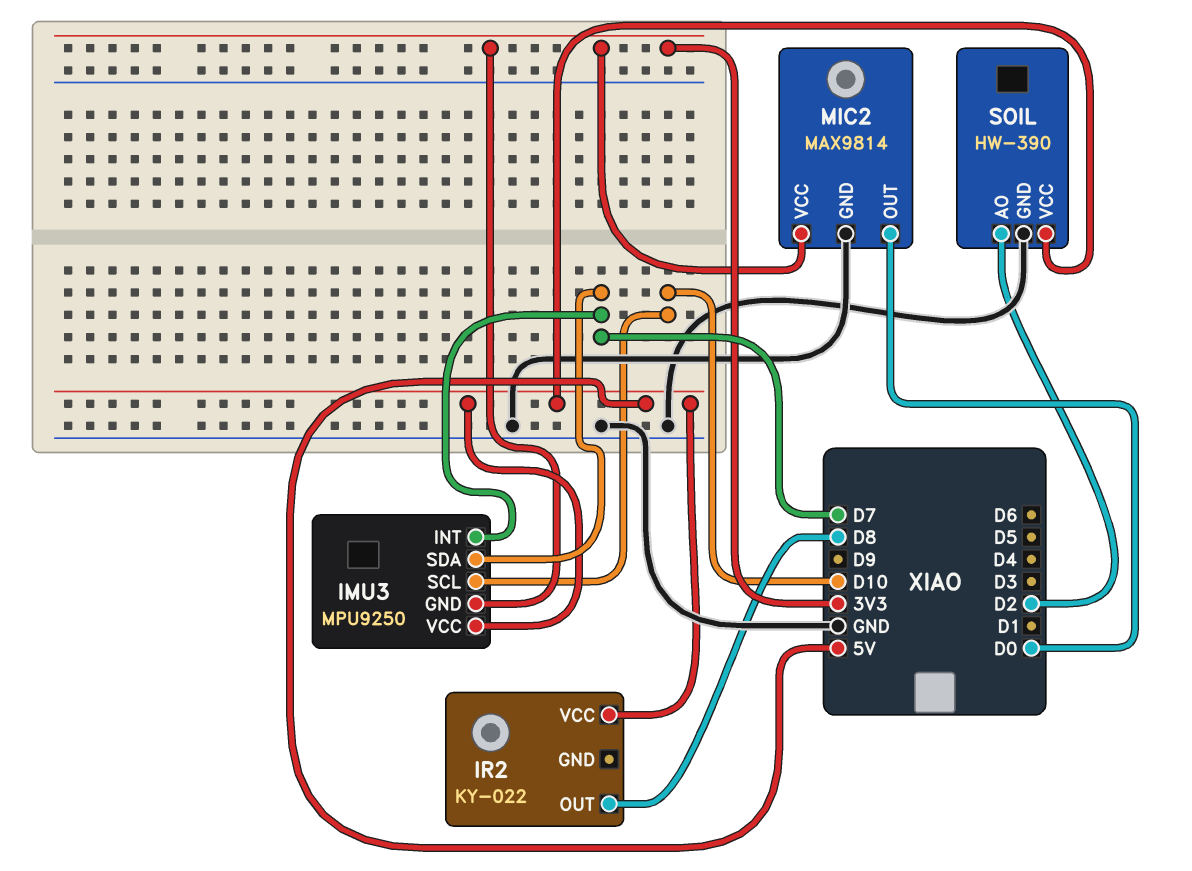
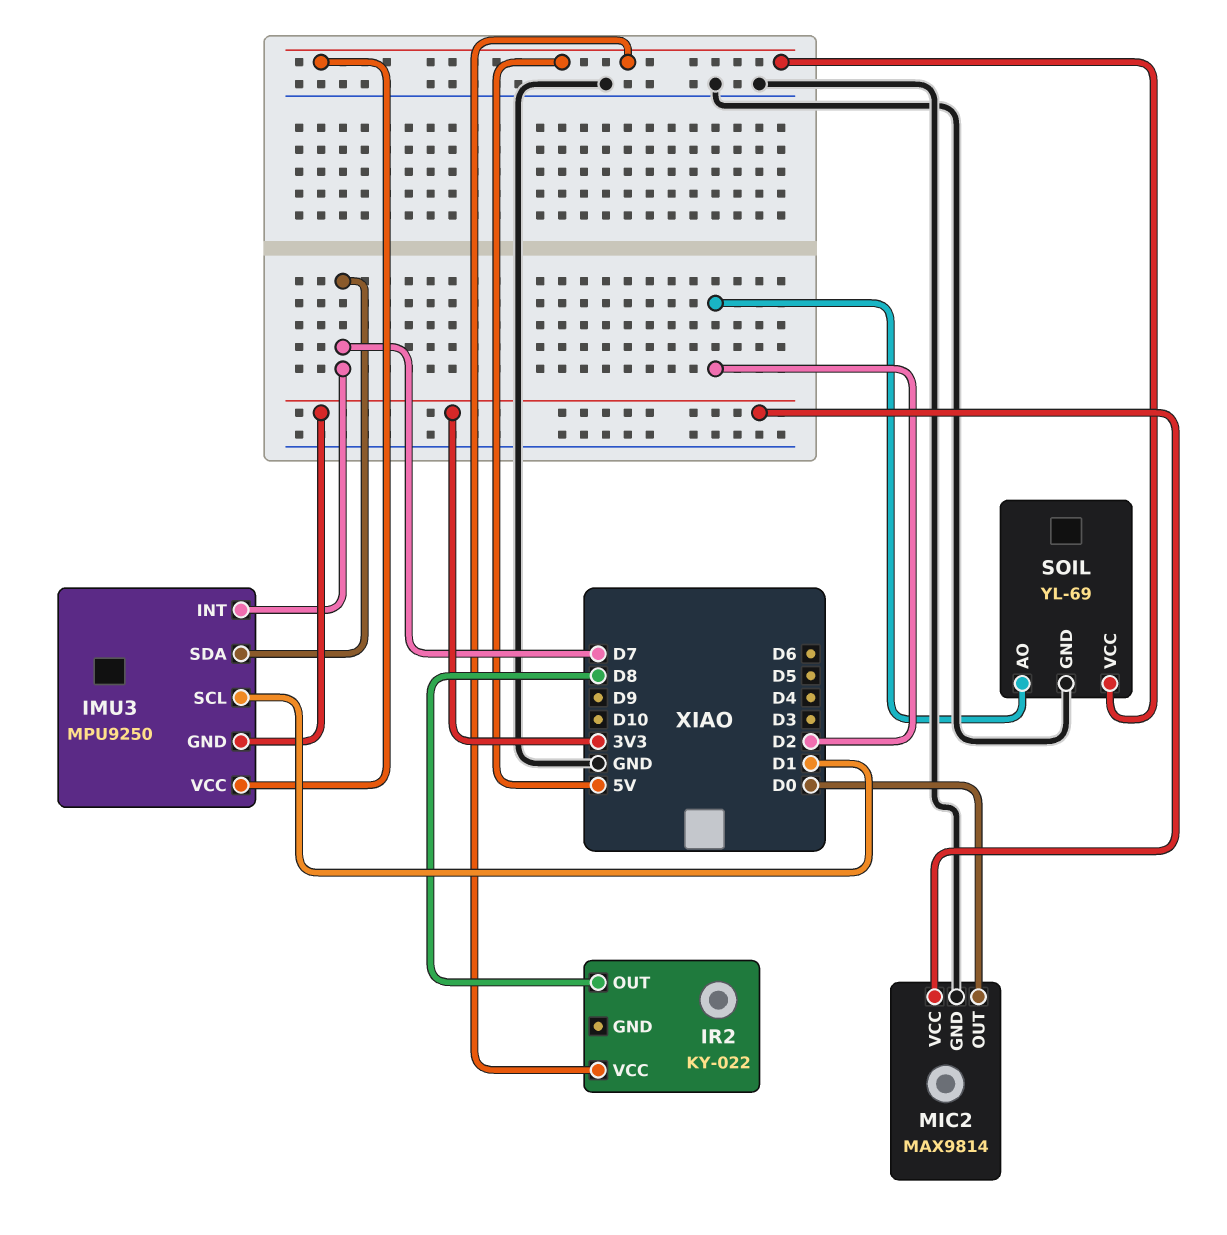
IMU3 pin SCL: D10 -> D1
SOIL: HW-390 -> YL-69

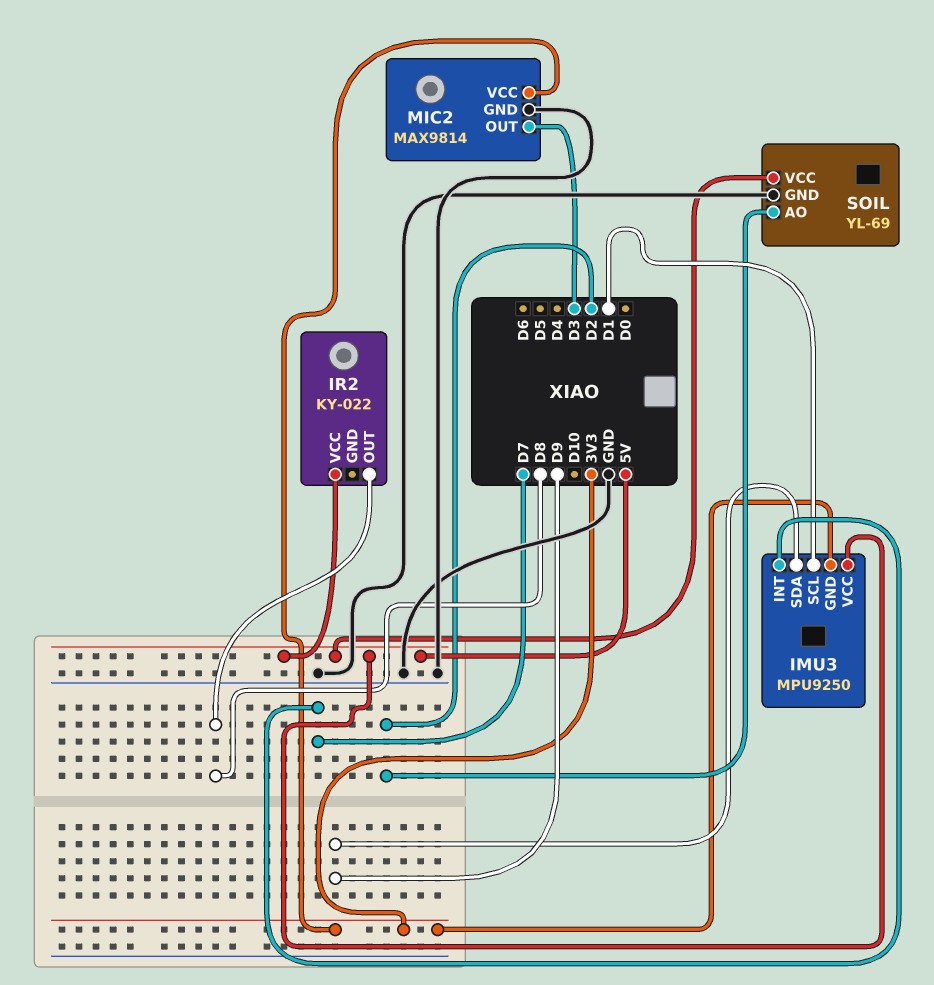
IMU3 pin SDA: D7 -> D9
MIC2 pin OUT: D0 -> D3

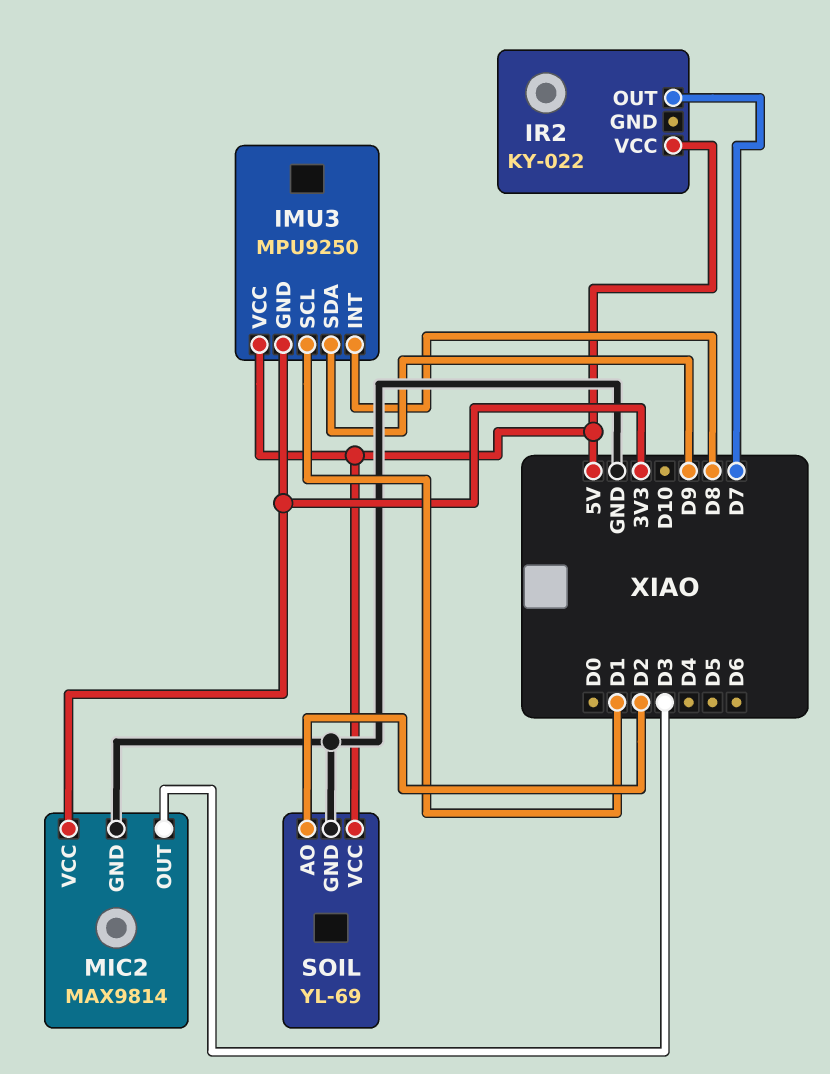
IMU3 pin INT: D7 -> D8
IR2 pin OUT: D8 -> D7

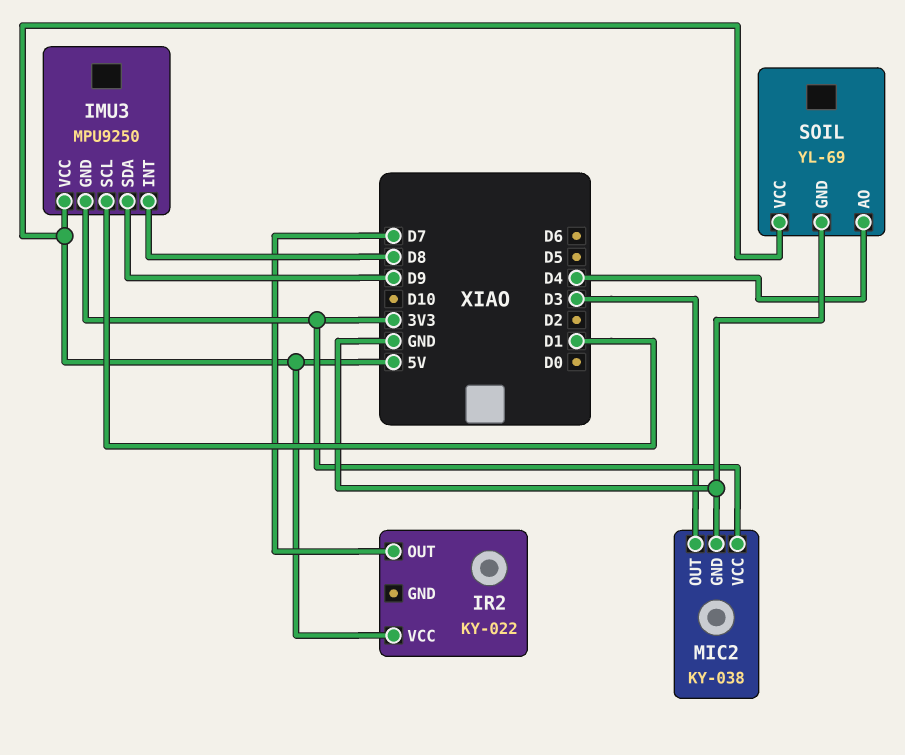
MIC2: MAX9814 -> KY-038
SOIL pin AO: D2 -> D4

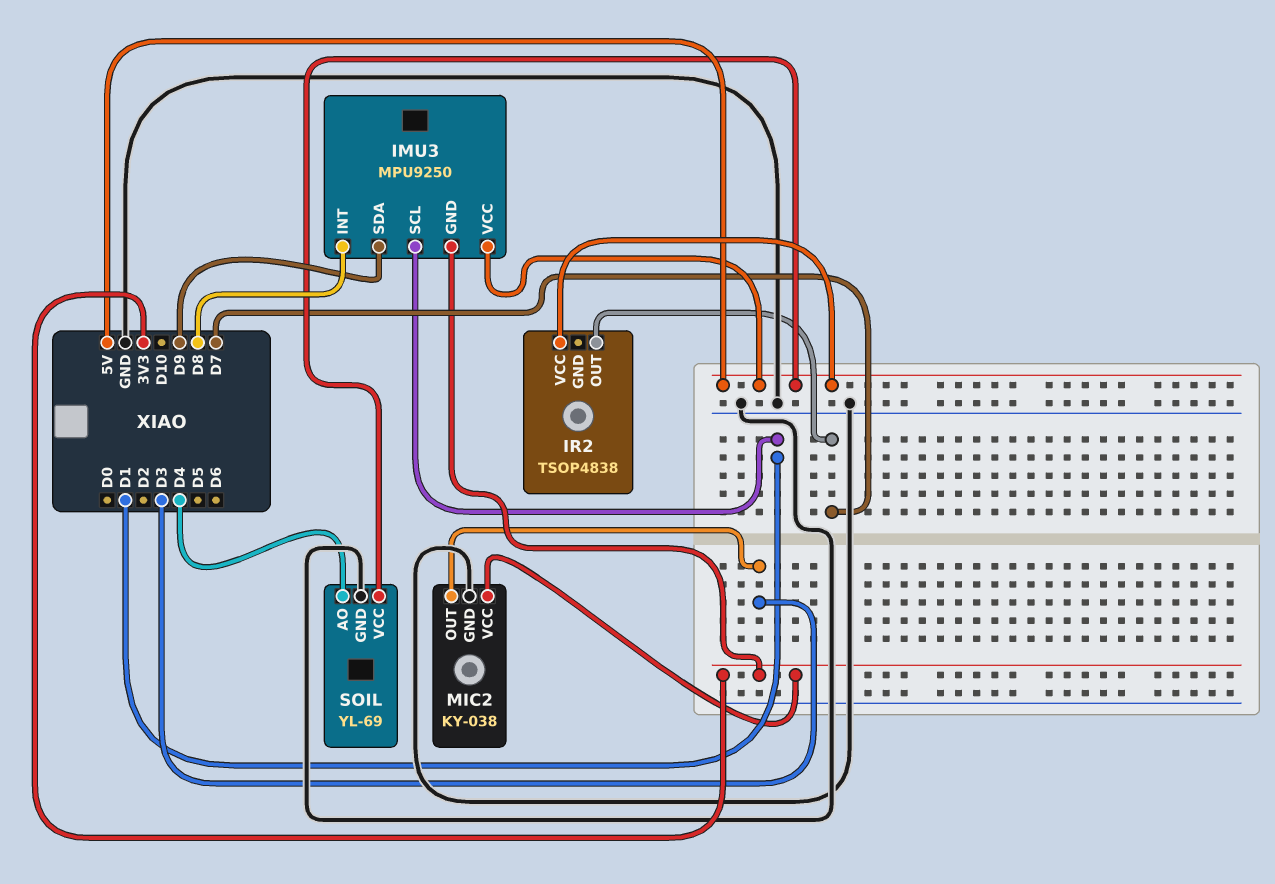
IR2: KY-022 -> TSOP4838

